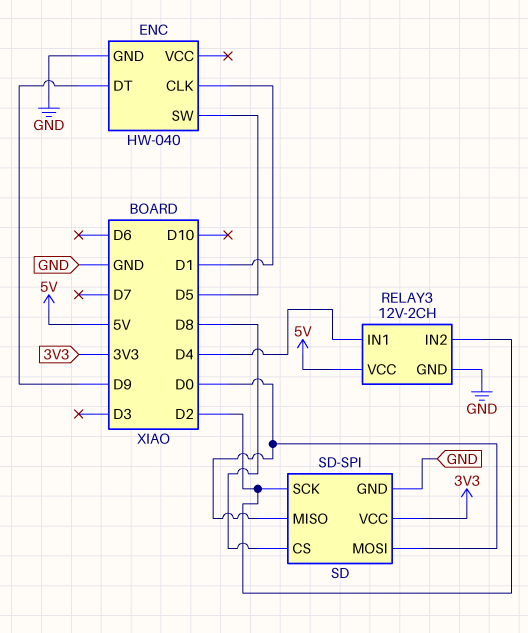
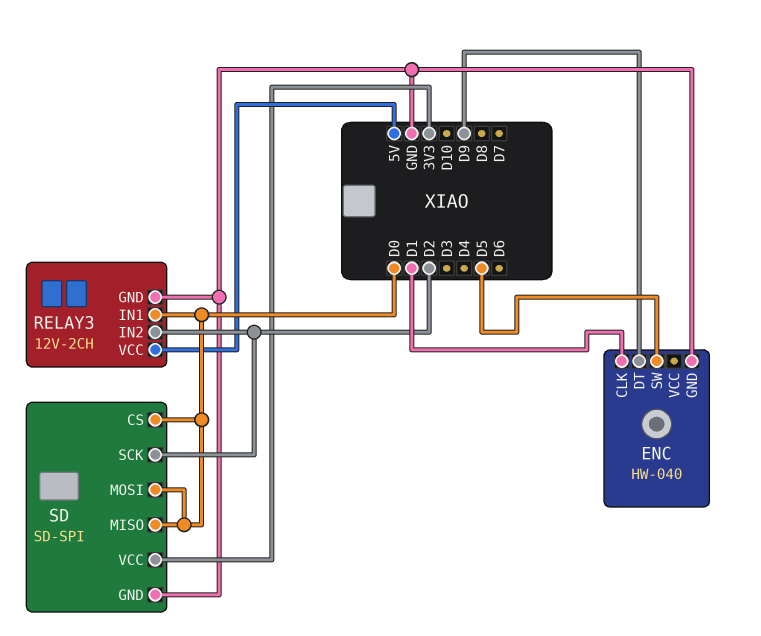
RELAY3 pin IN1: D4 -> D0
SD pin CS: D8 -> D0

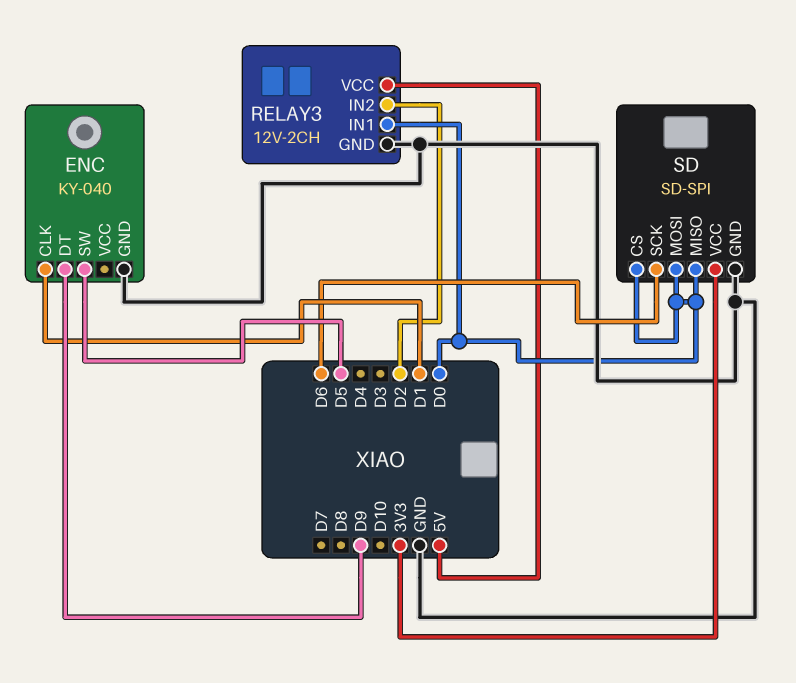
ENC: HW-040 -> KY-040
SD pin SCK: D2 -> D6

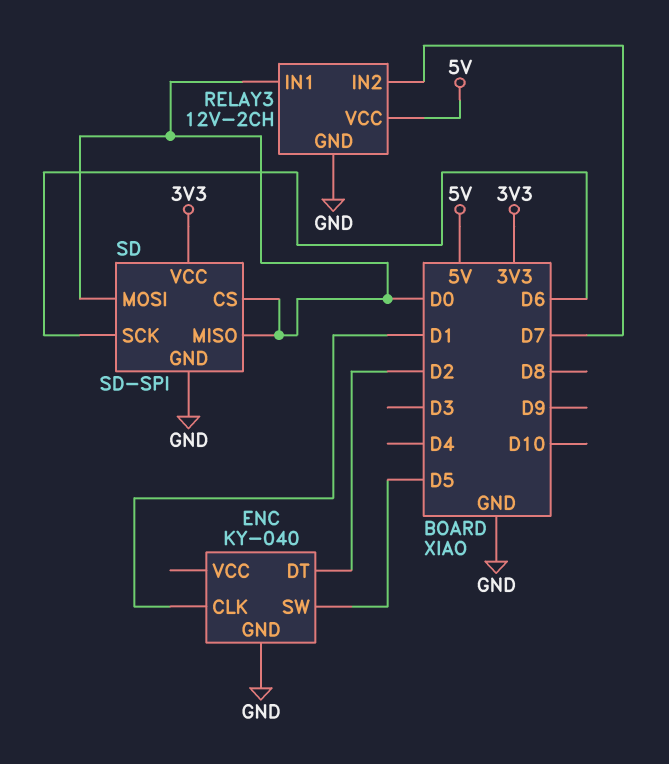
ENC pin DT: D9 -> D2
RELAY3 pin IN2: D2 -> D7

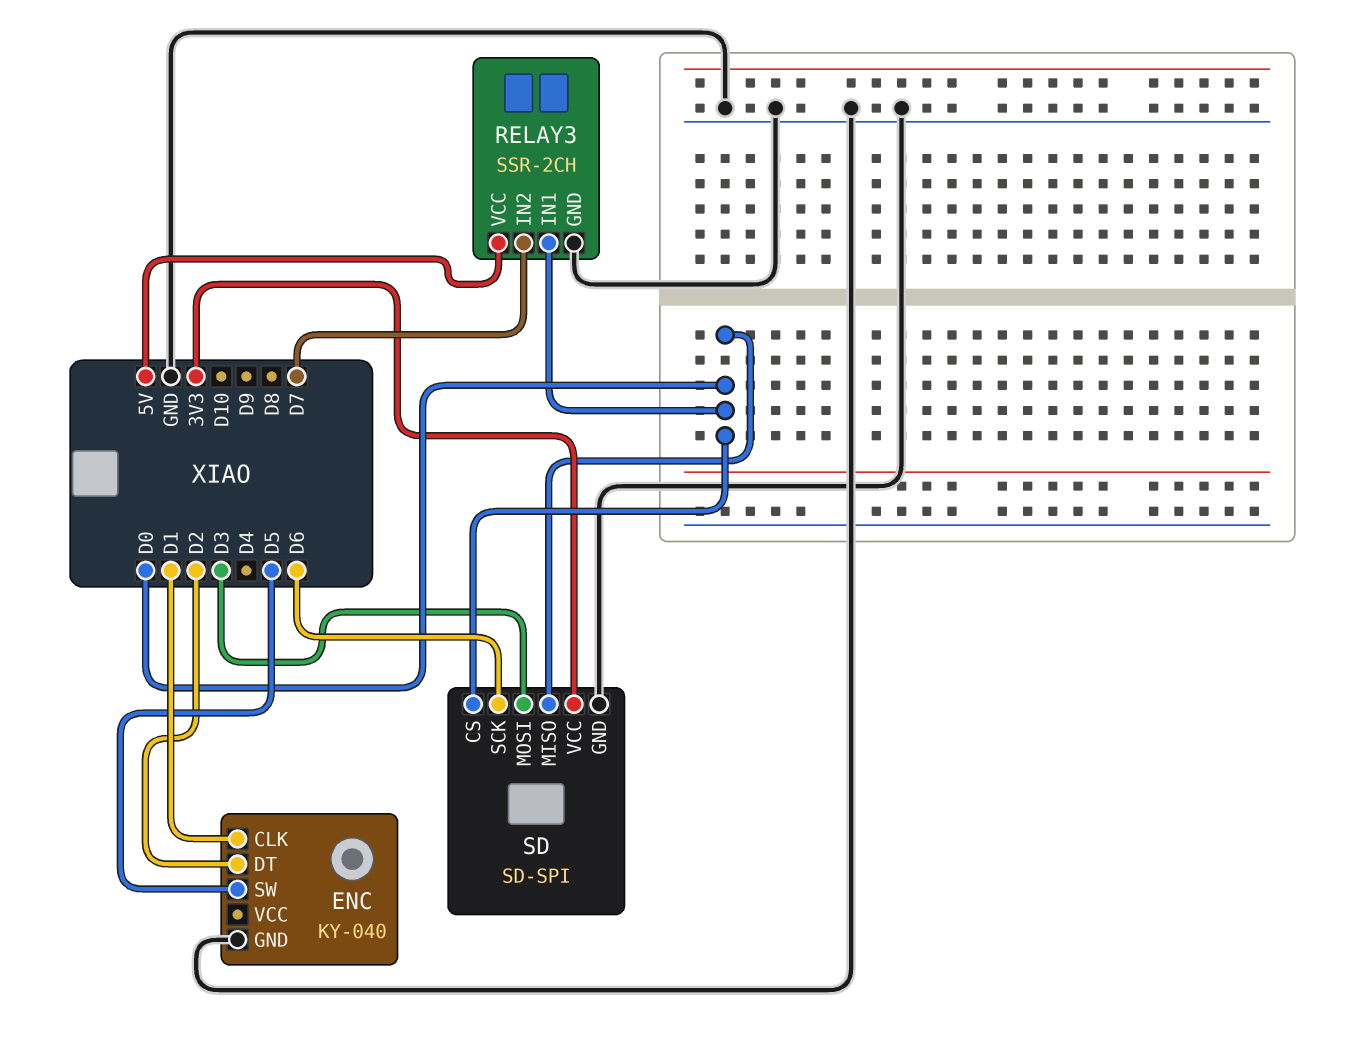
RELAY3: 12V-2CH -> SSR-2CH
SD pin MOSI: D0 -> D3

